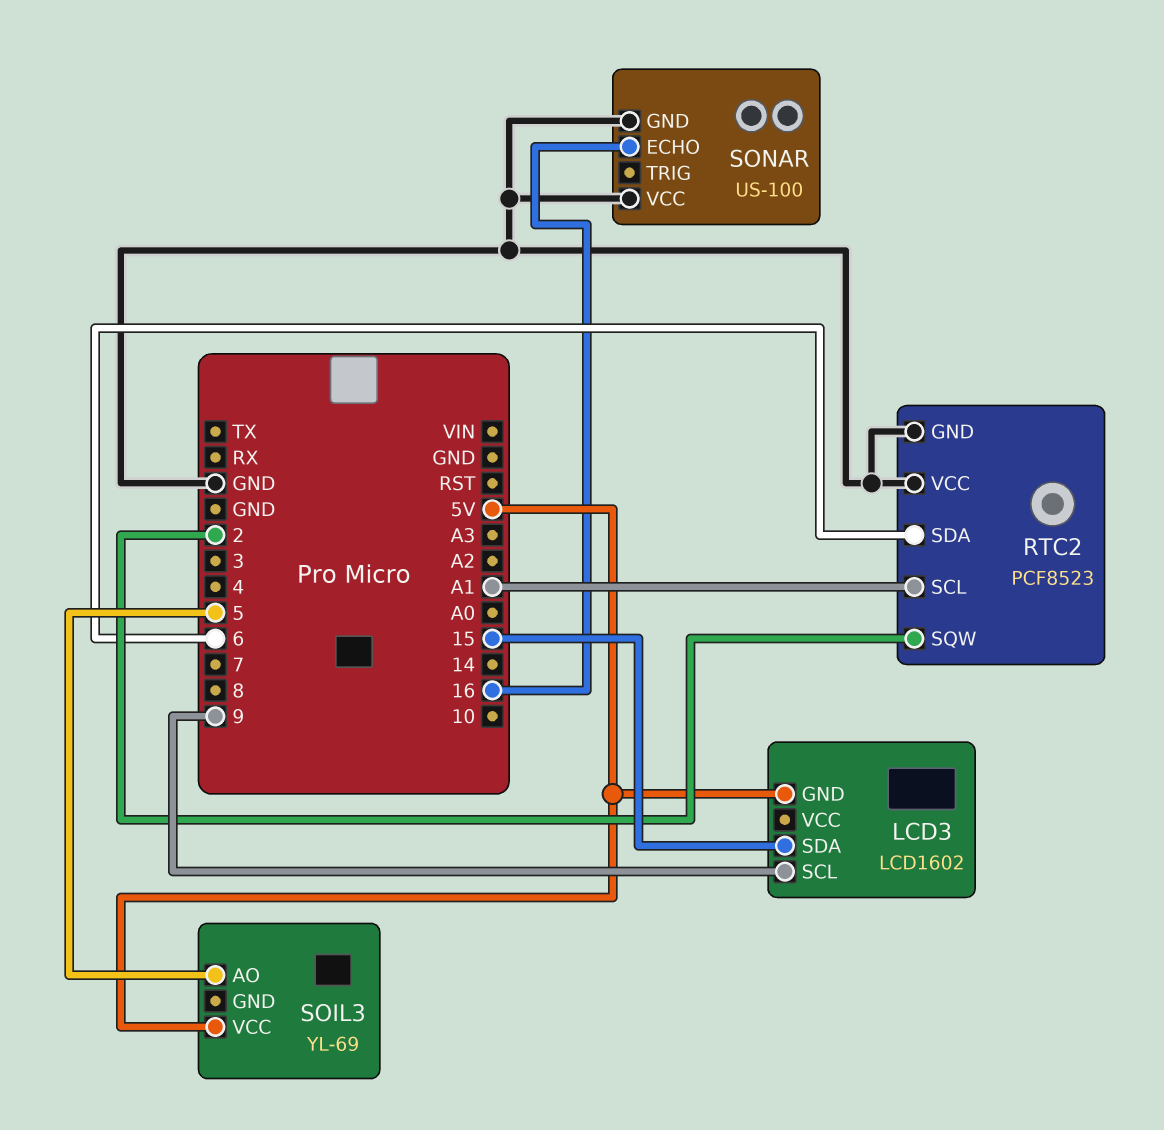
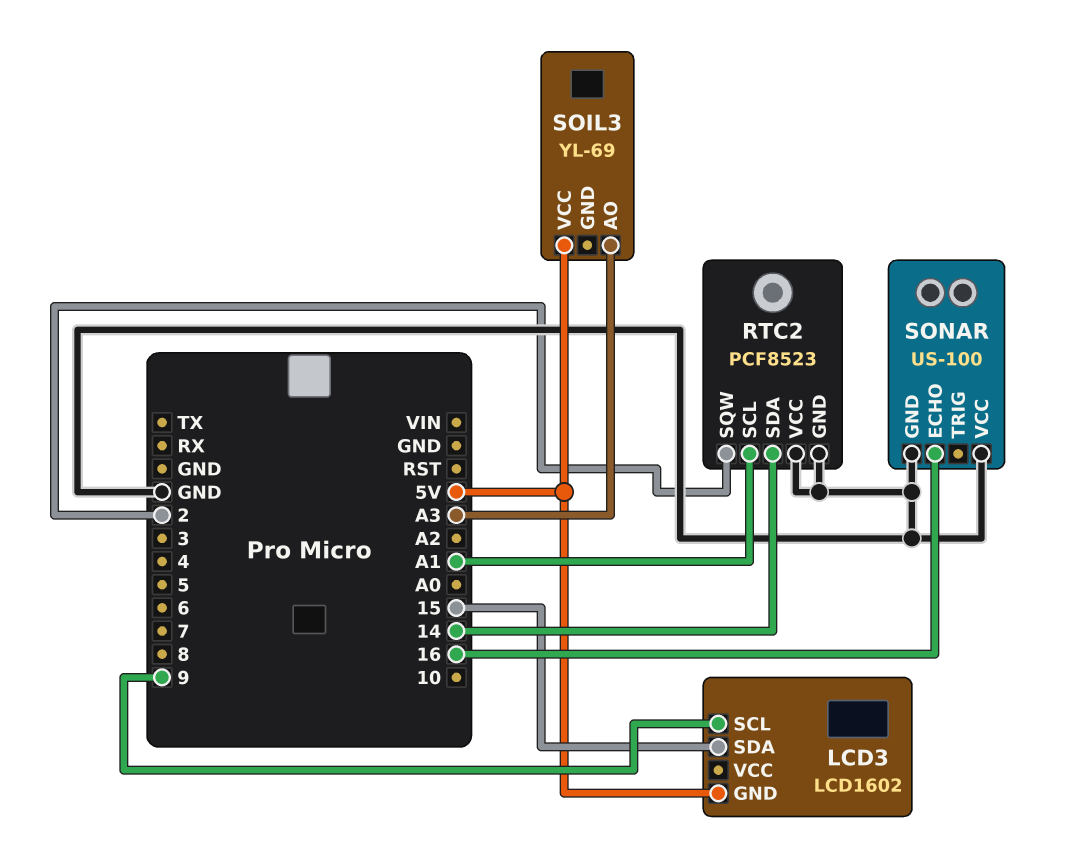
RTC2 pin SDA: 6 -> 14
SOIL3 pin AO: 5 -> A3

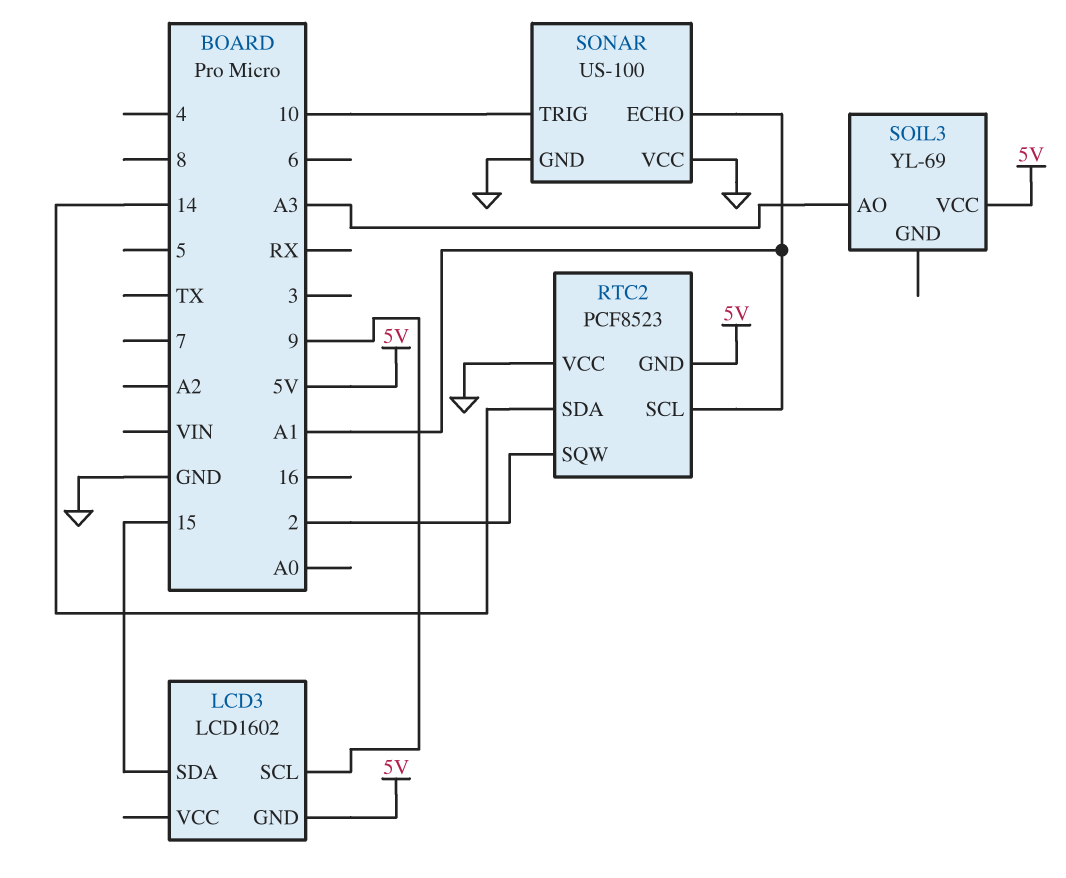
RTC2 pin GND: GND -> 5V
SONAR pin ECHO: 16 -> A1
SONAR pin TRIG: none -> 10

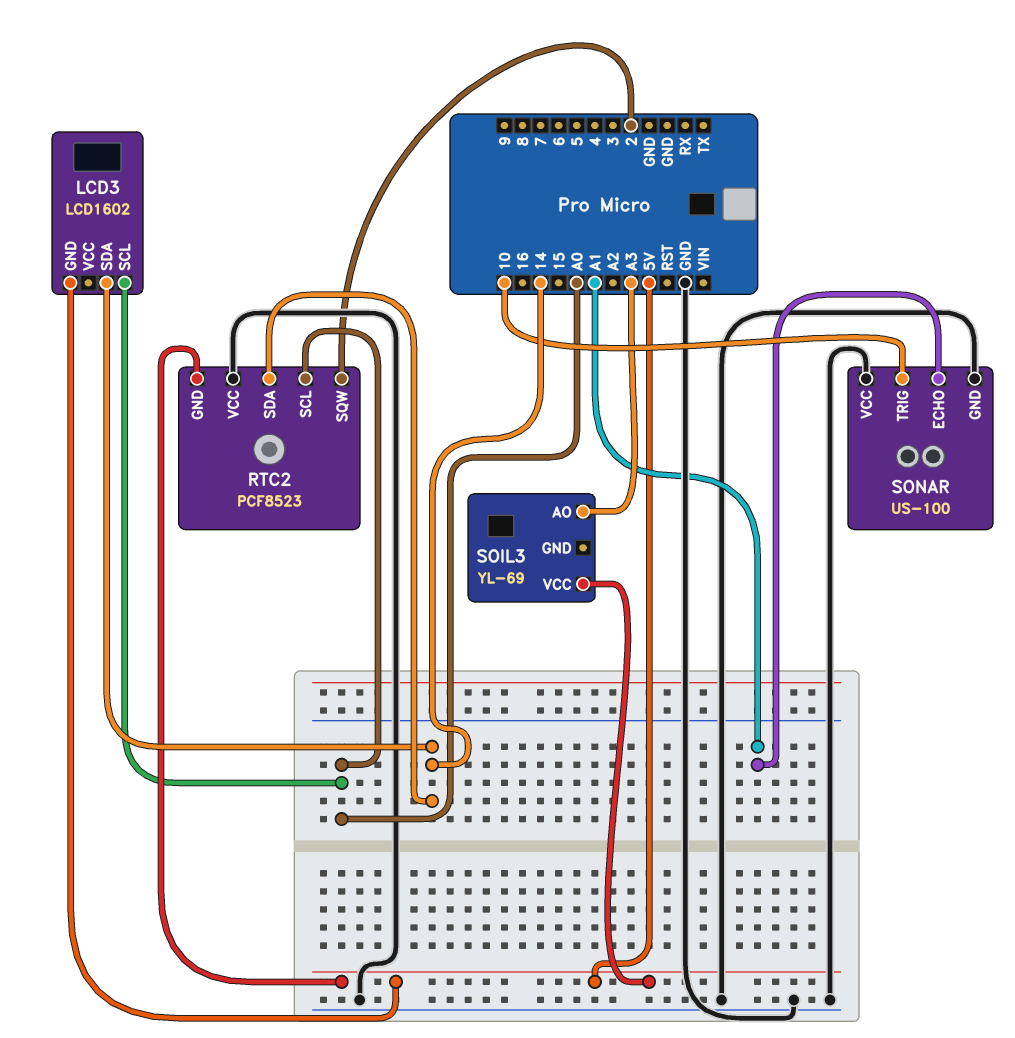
LCD3 pin SCL: 9 -> A0
LCD3 pin SDA: 15 -> 14
RTC2 pin SCL: A1 -> A0

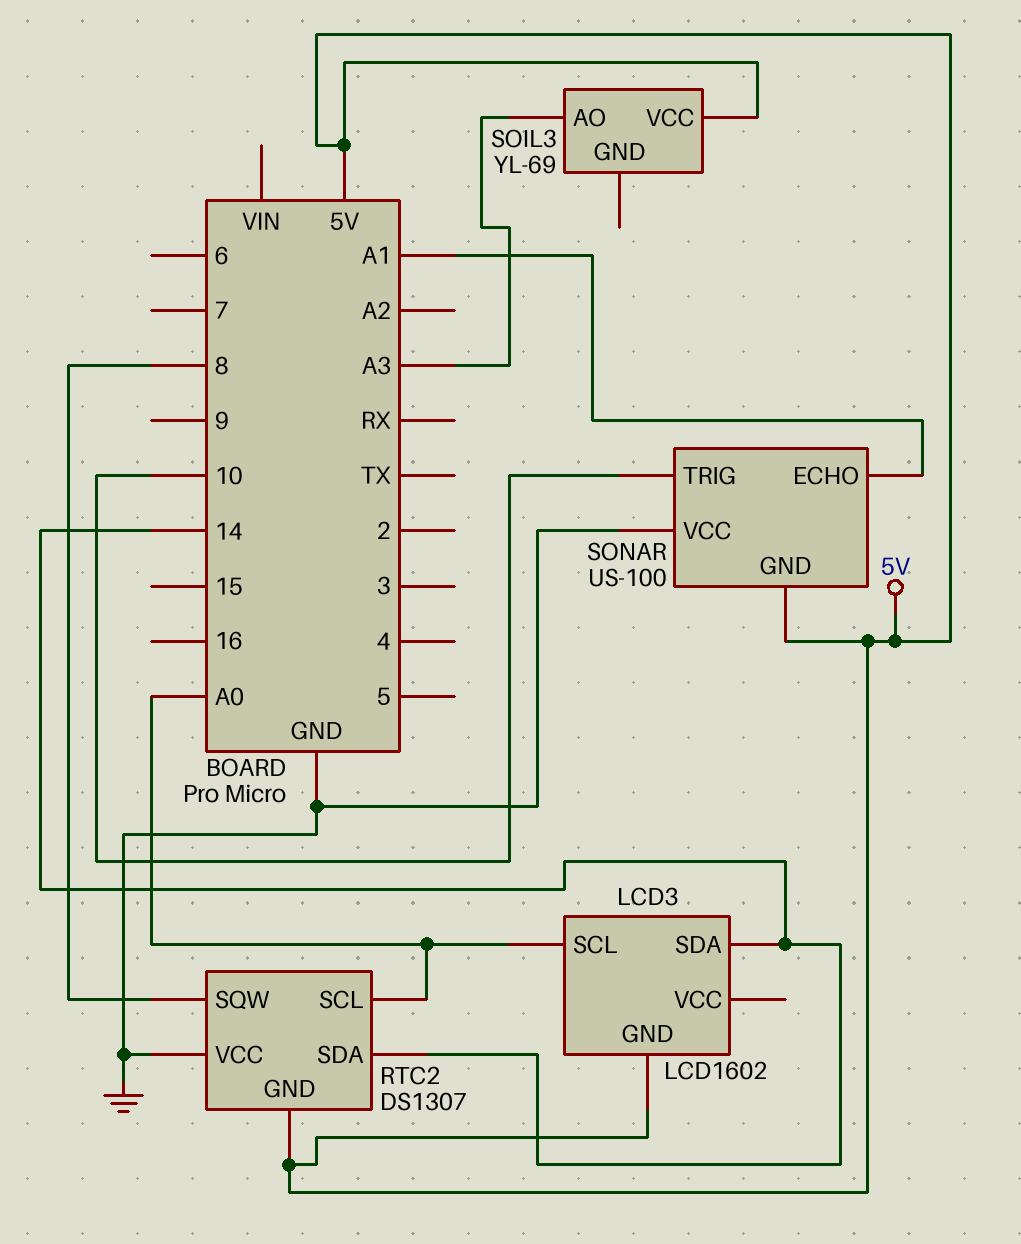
RTC2: PCF8523 -> DS1307
RTC2 pin SQW: 2 -> 8
SONAR pin GND: GND -> 5V

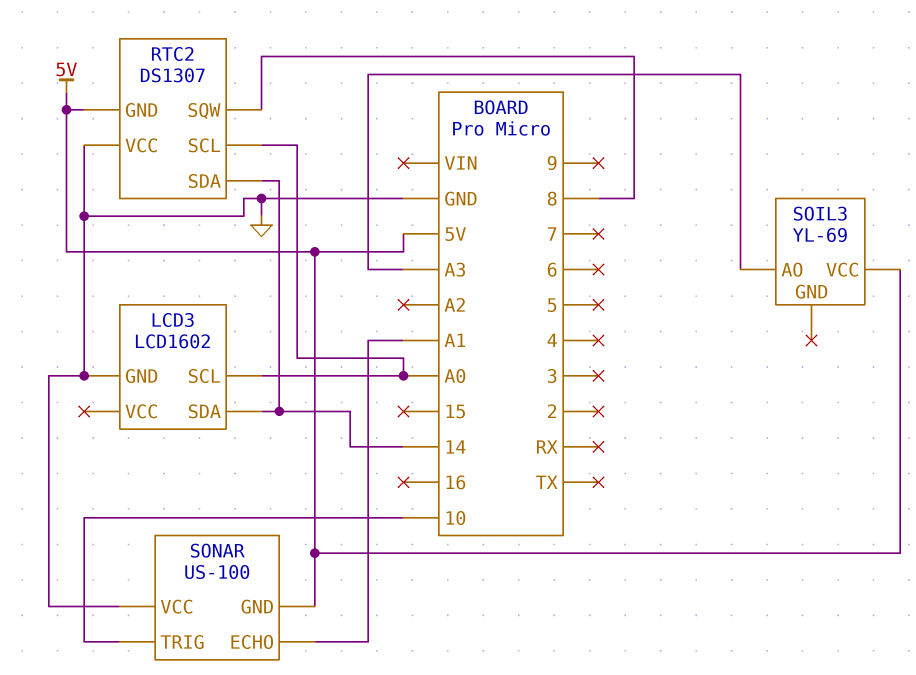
LCD3 pin GND: 5V -> GND

